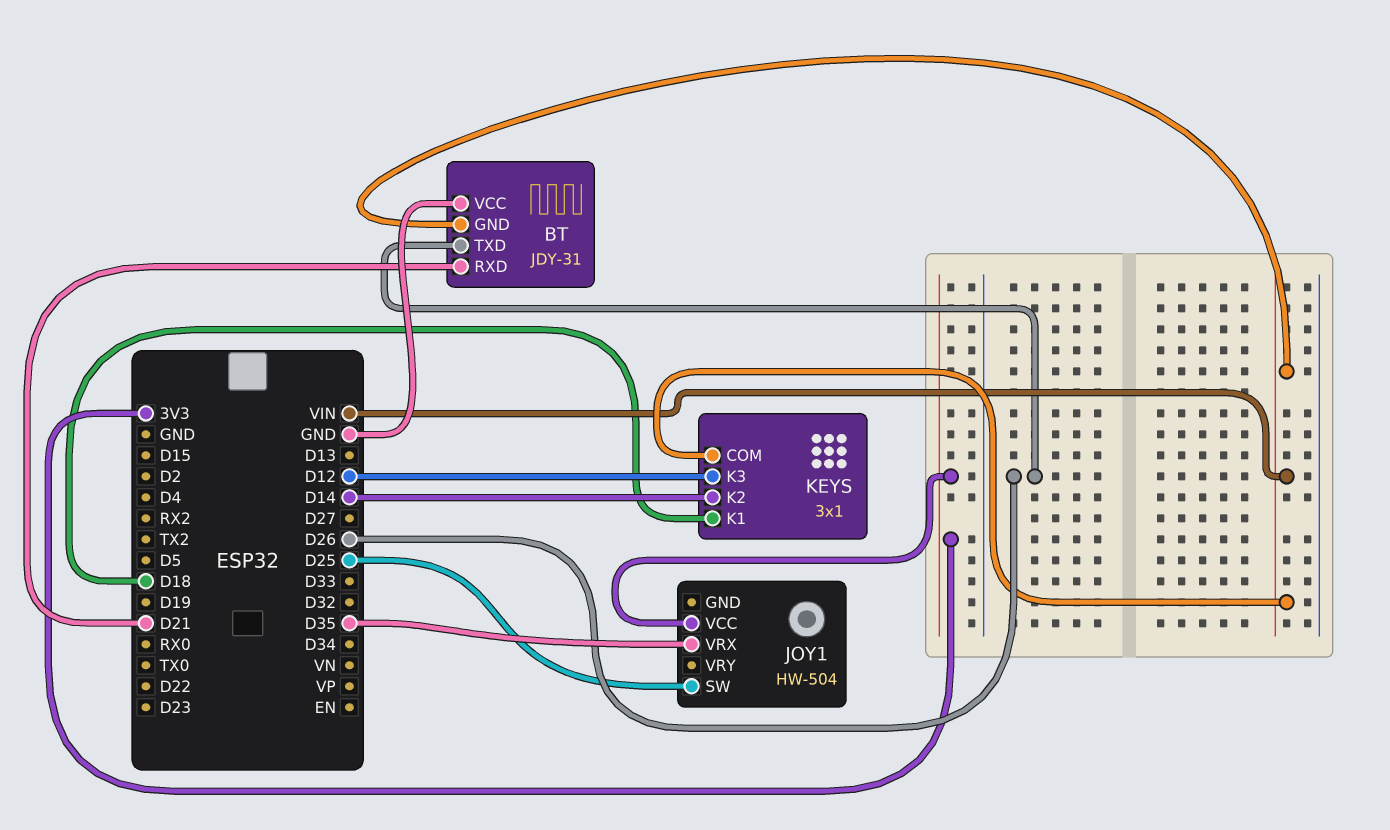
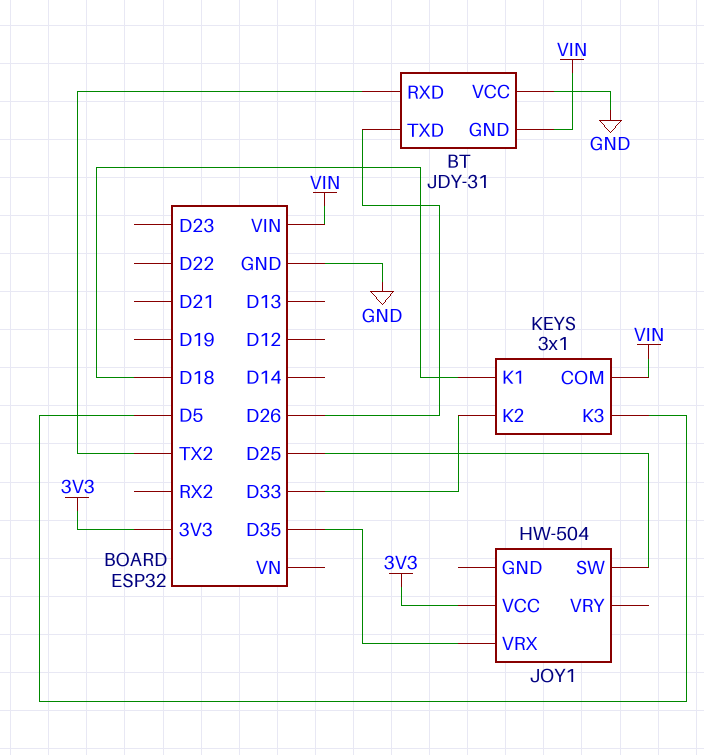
BT pin RXD: D21 -> TX2
KEYS pin K2: D14 -> D33
KEYS pin K3: D12 -> D5

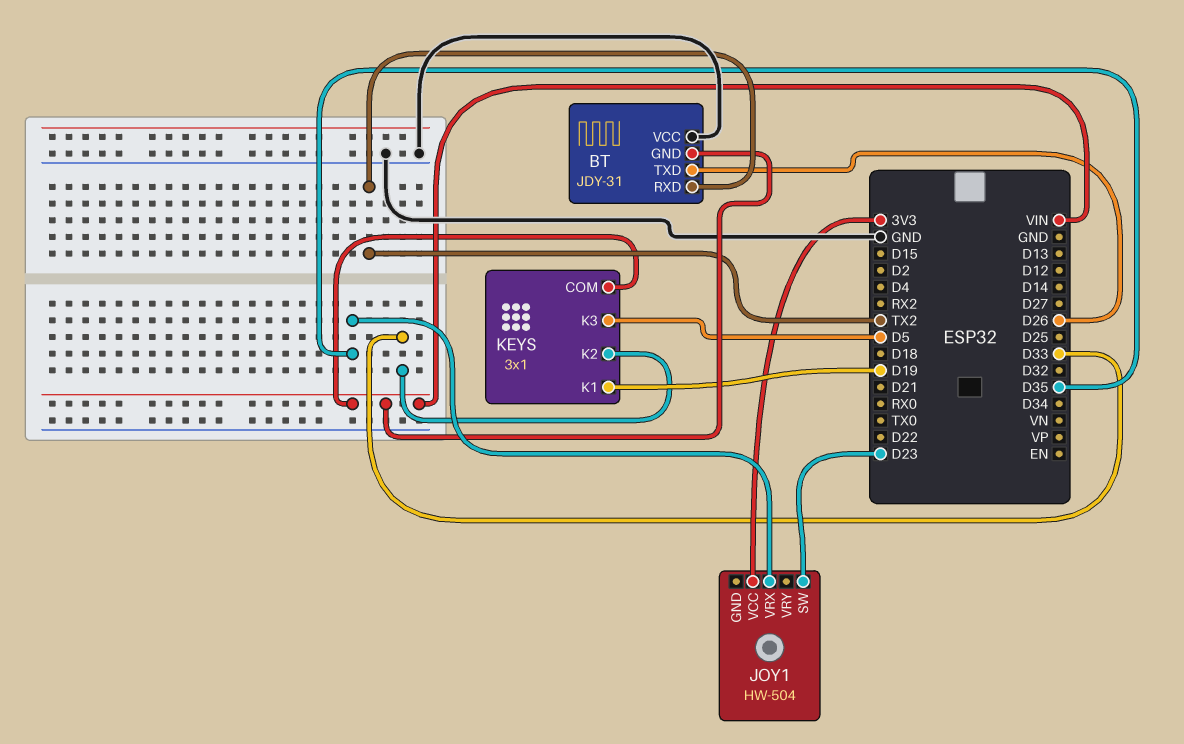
JOY1 pin SW: D25 -> D23
KEYS pin K1: D18 -> D19

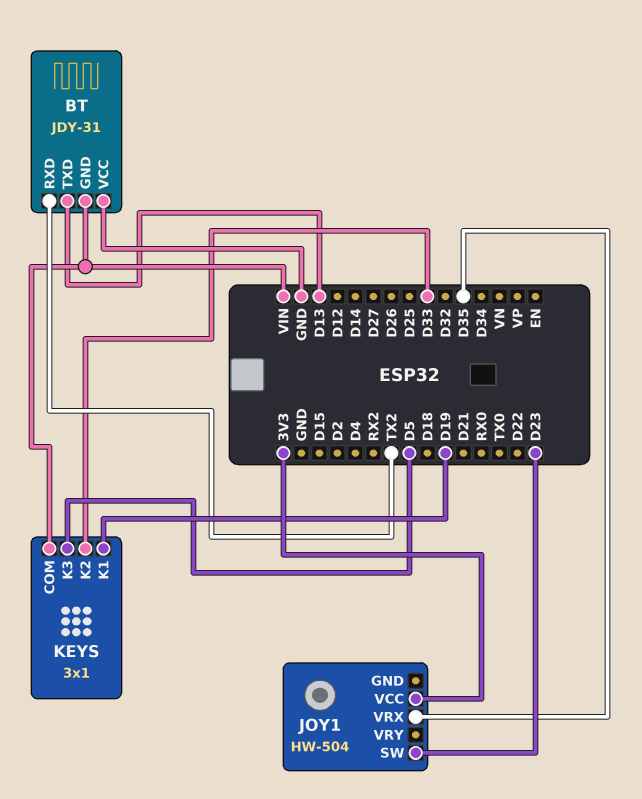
BT pin TXD: D26 -> D13

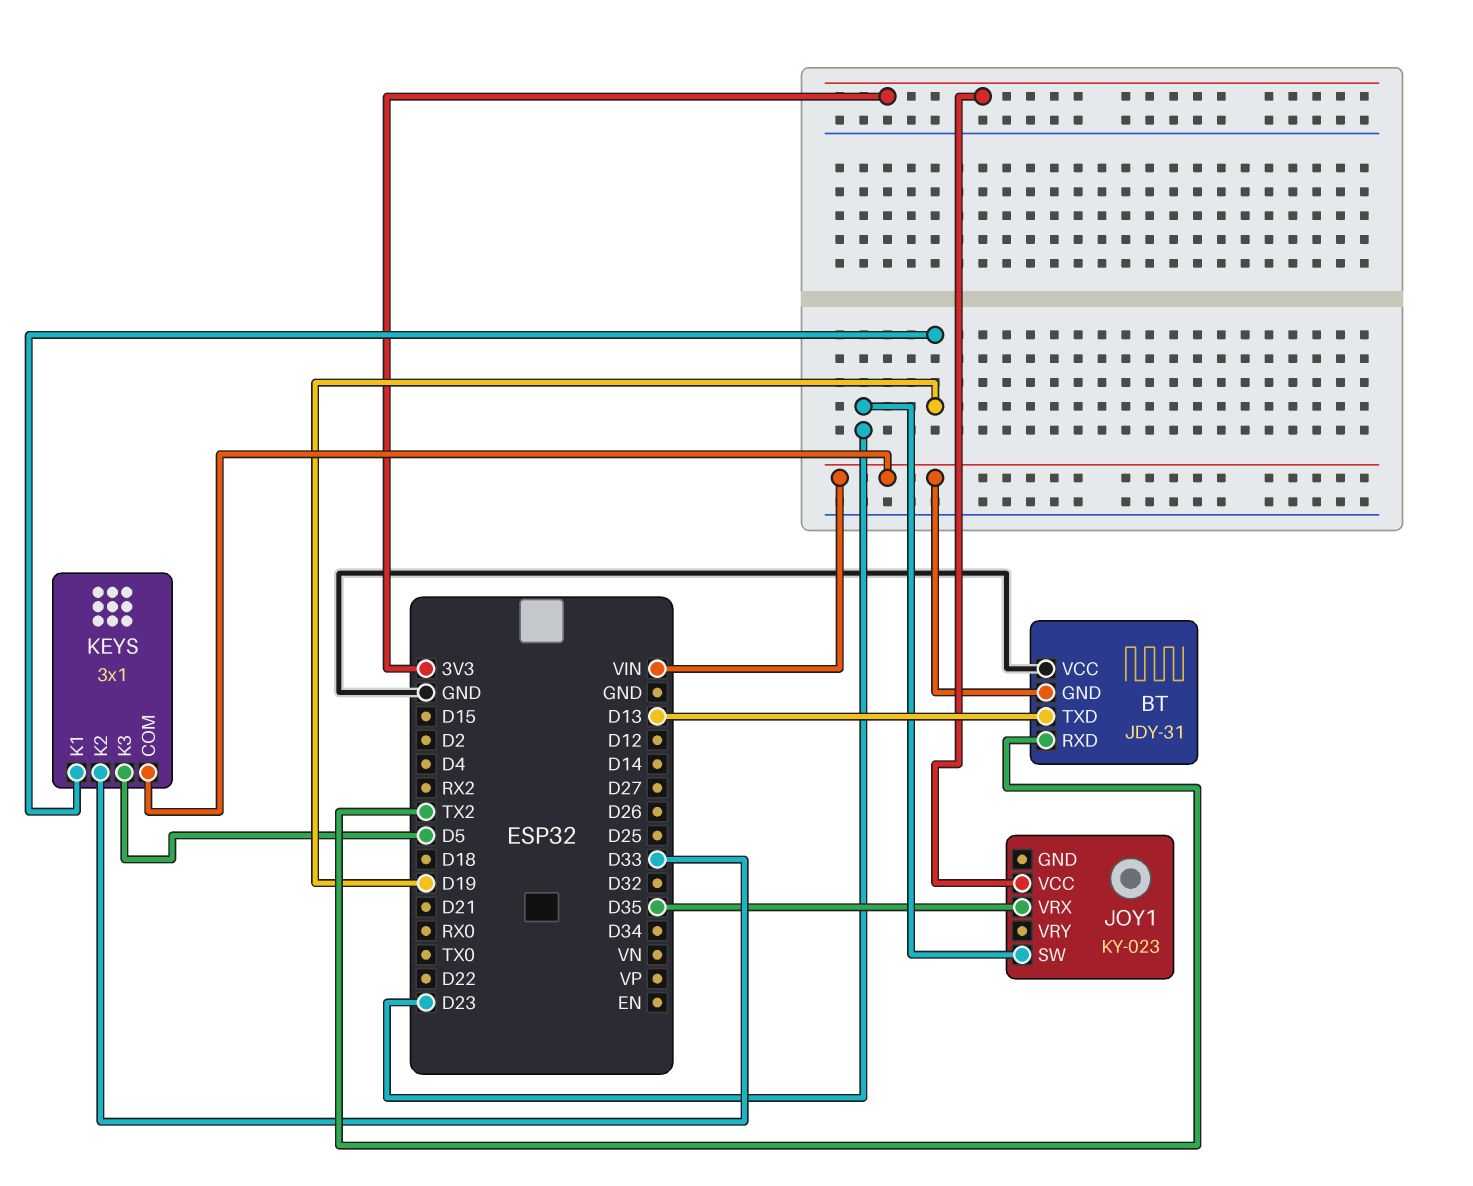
JOY1: HW-504 -> KY-023

